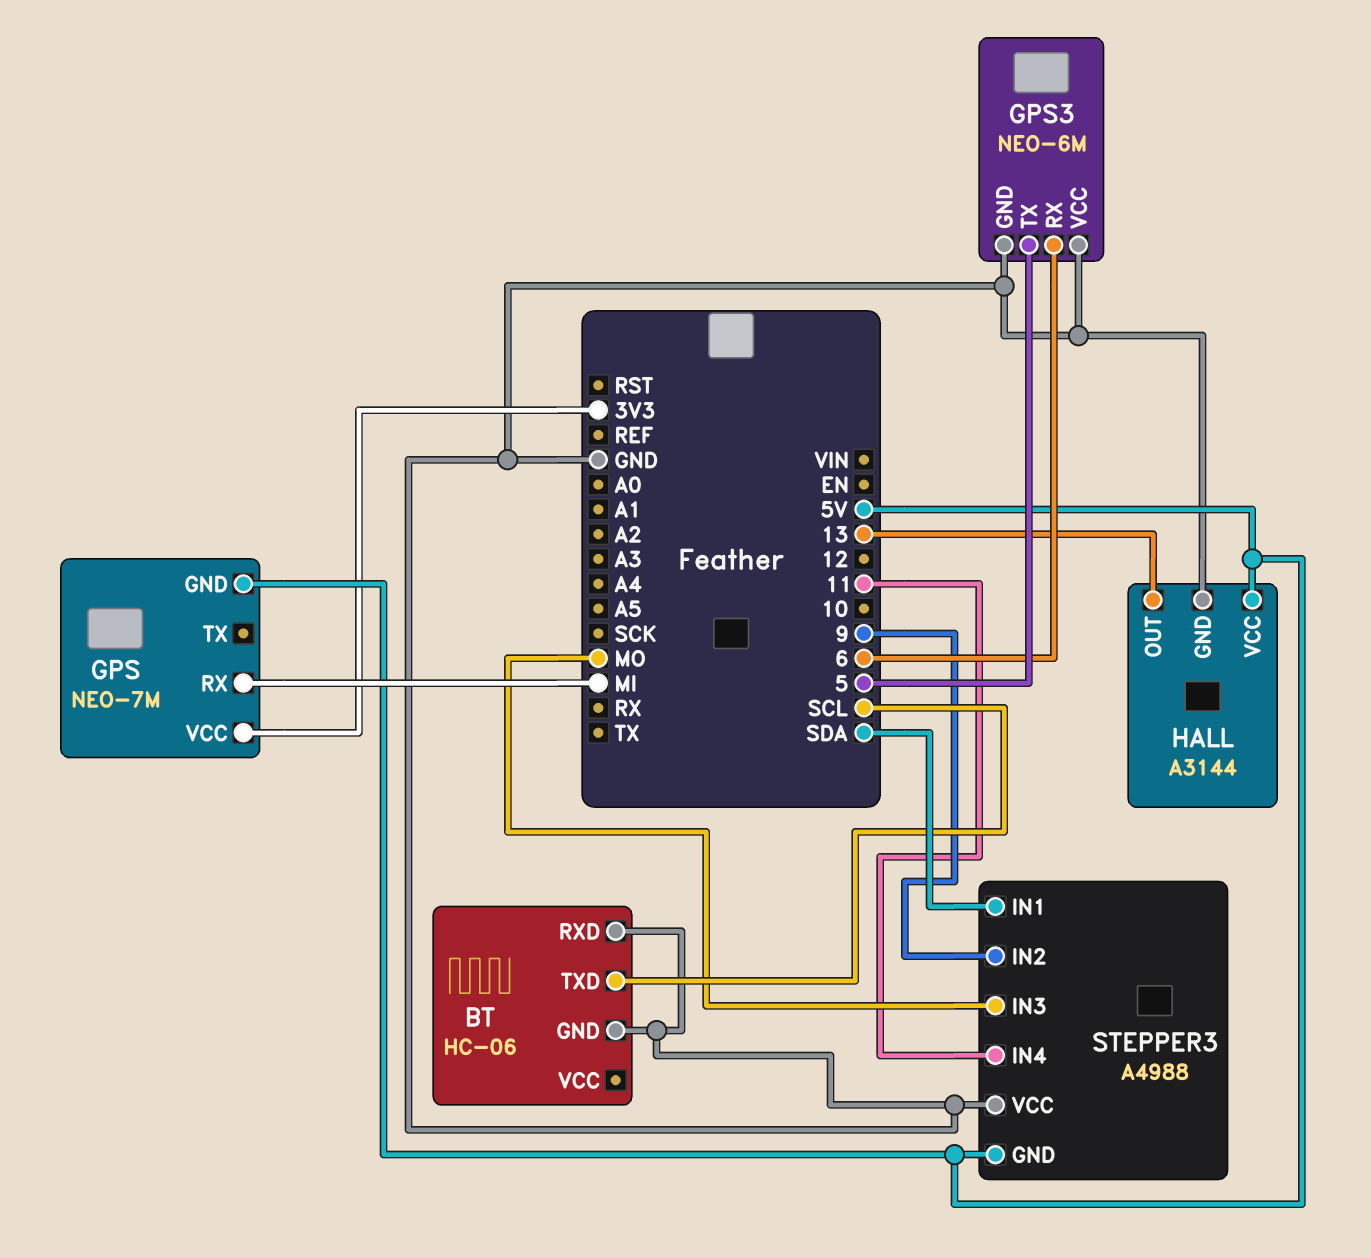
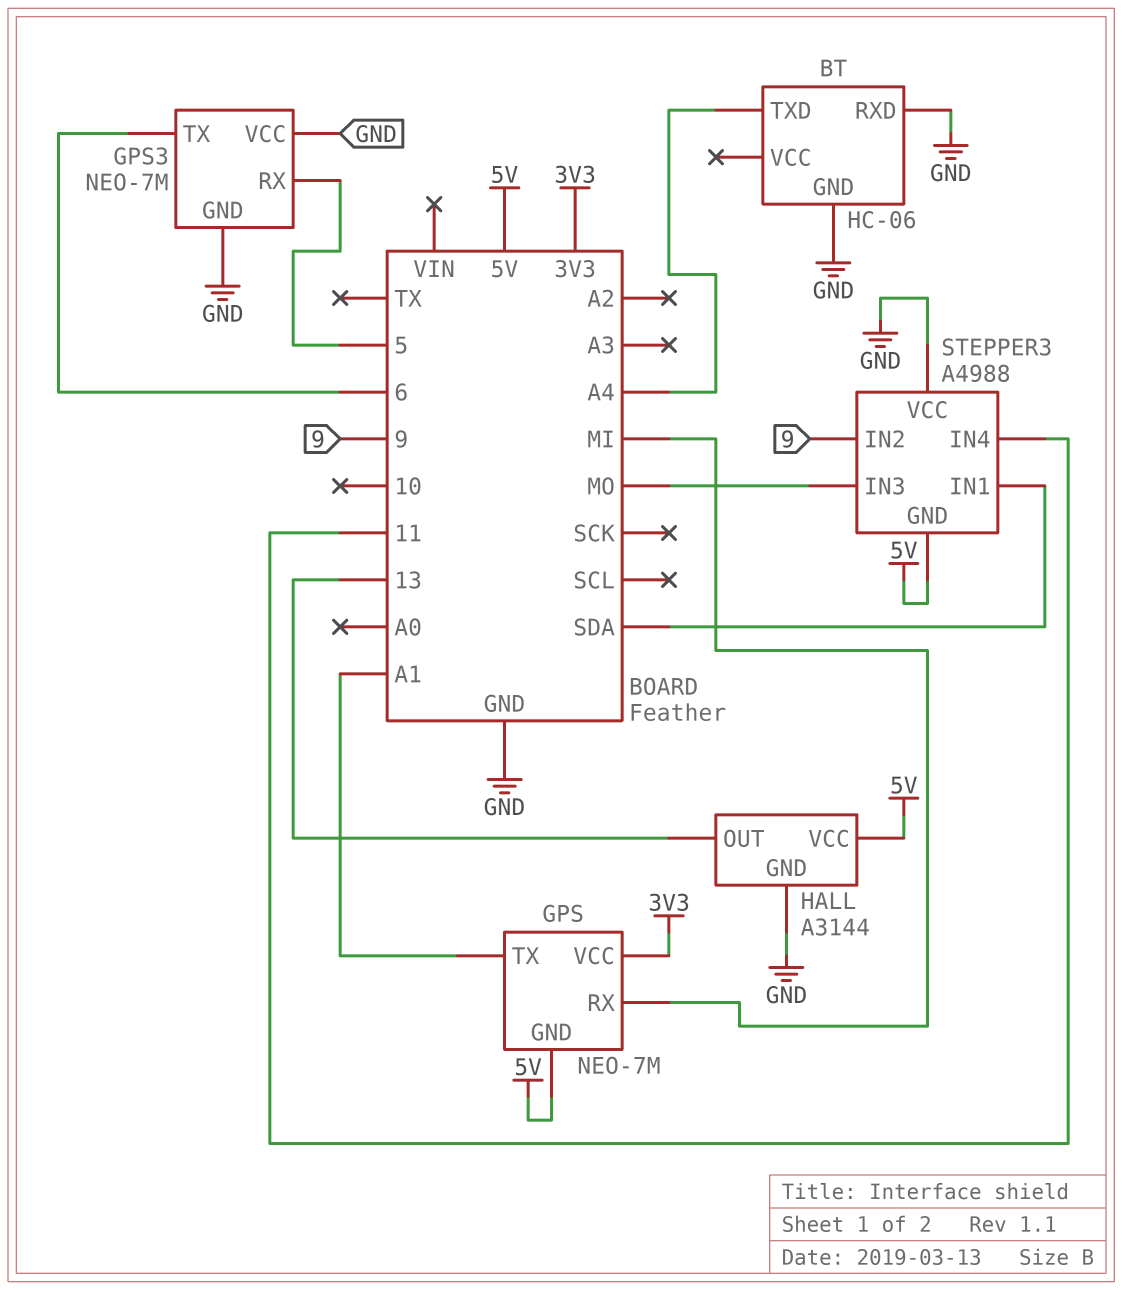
BT pin TXD: SCL -> A4
GPS pin TX: none -> A1
GPS3: NEO-6M -> NEO-7M
GPS3 pin RX: 6 -> 5
GPS3 pin TX: 5 -> 6

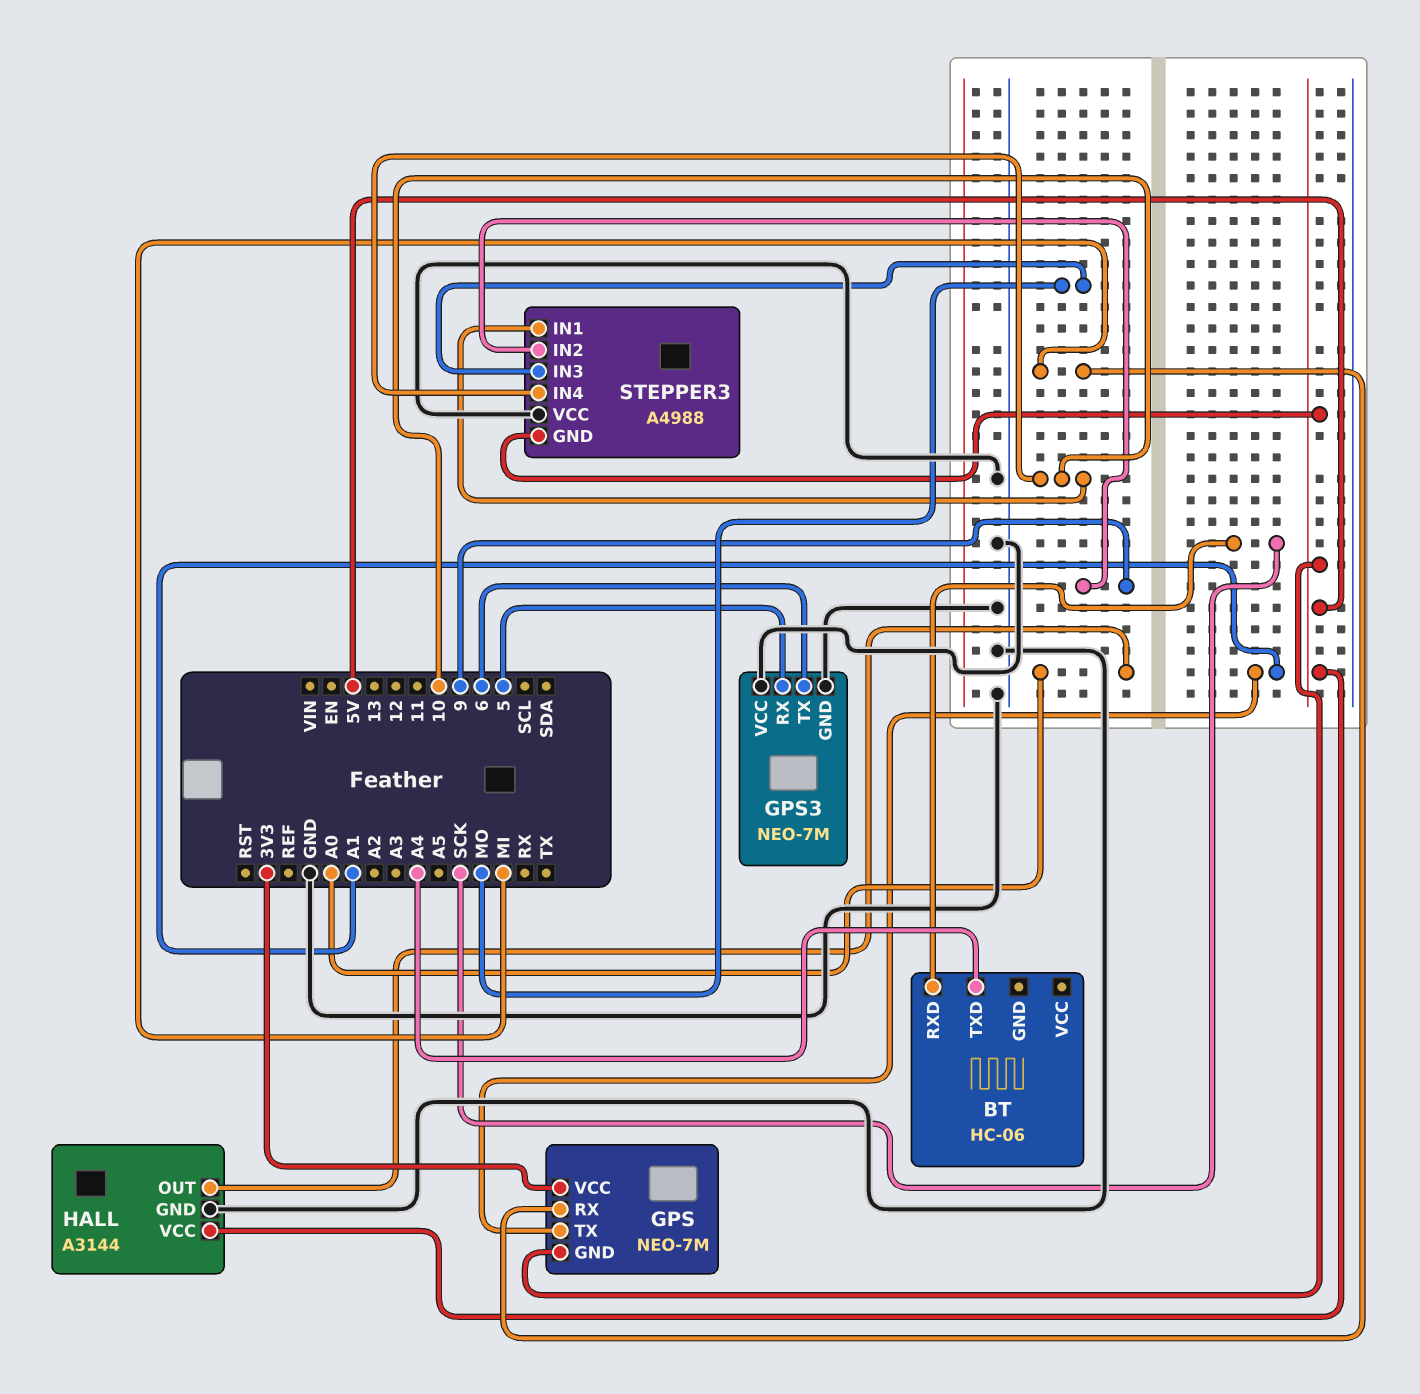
BT pin GND: GND -> none
BT pin RXD: GND -> SCK
HALL pin OUT: 13 -> A0
STEPPER3 pin IN1: SDA -> 10
STEPPER3 pin IN4: 11 -> 10

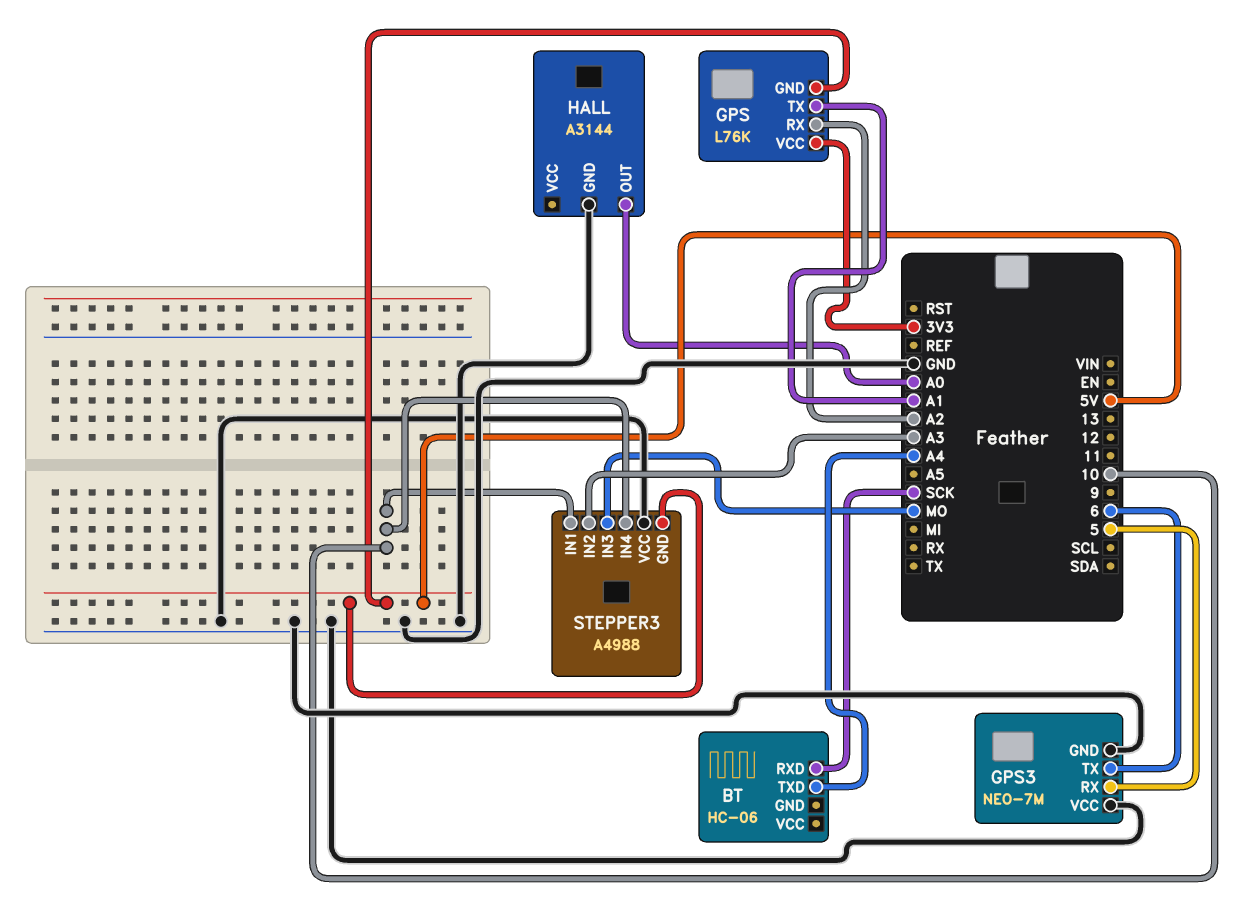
GPS: NEO-7M -> L76K
GPS pin RX: MI -> A2
HALL pin VCC: 5V -> none
STEPPER3 pin IN2: 9 -> A3

